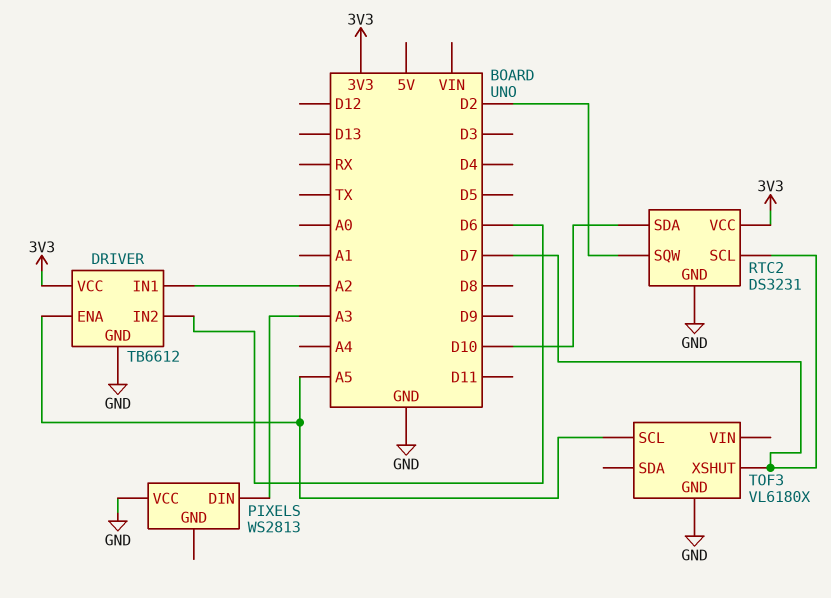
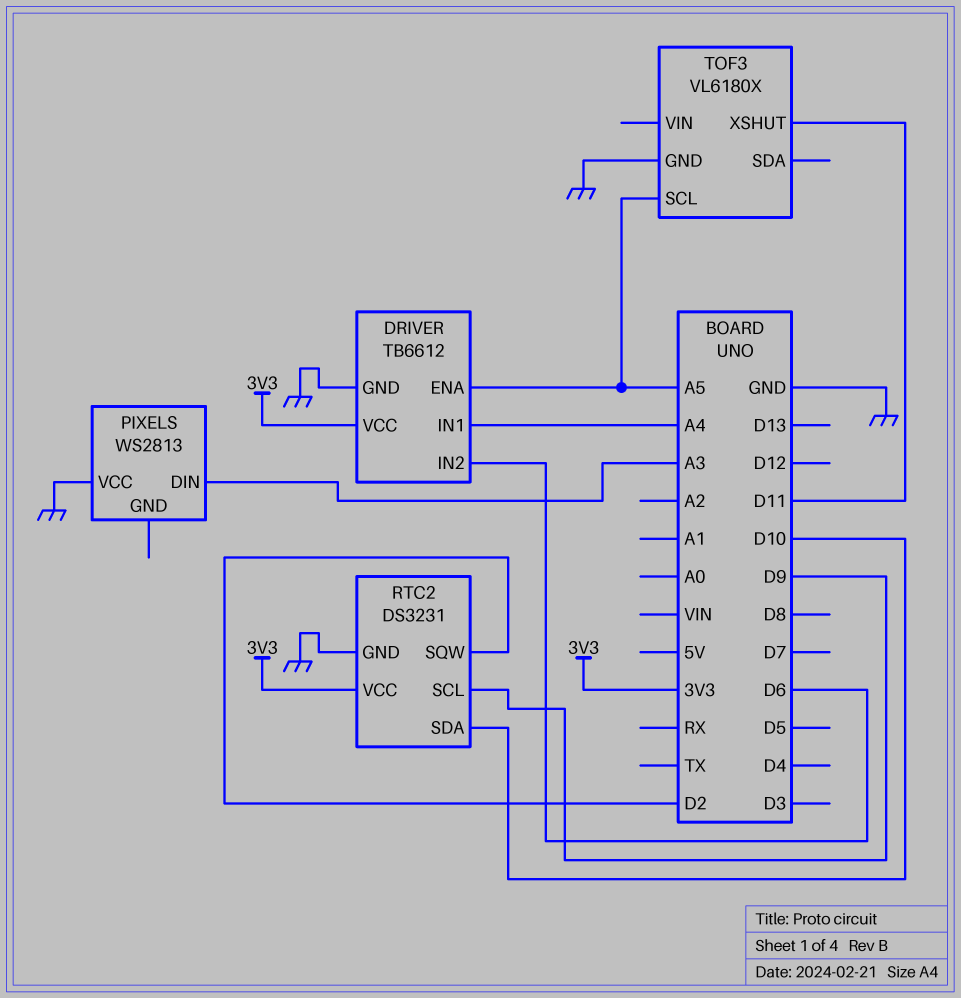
DRIVER pin IN1: A2 -> A4
RTC2 pin SCL: D7 -> D9
TOF3 pin XSHUT: D7 -> D11

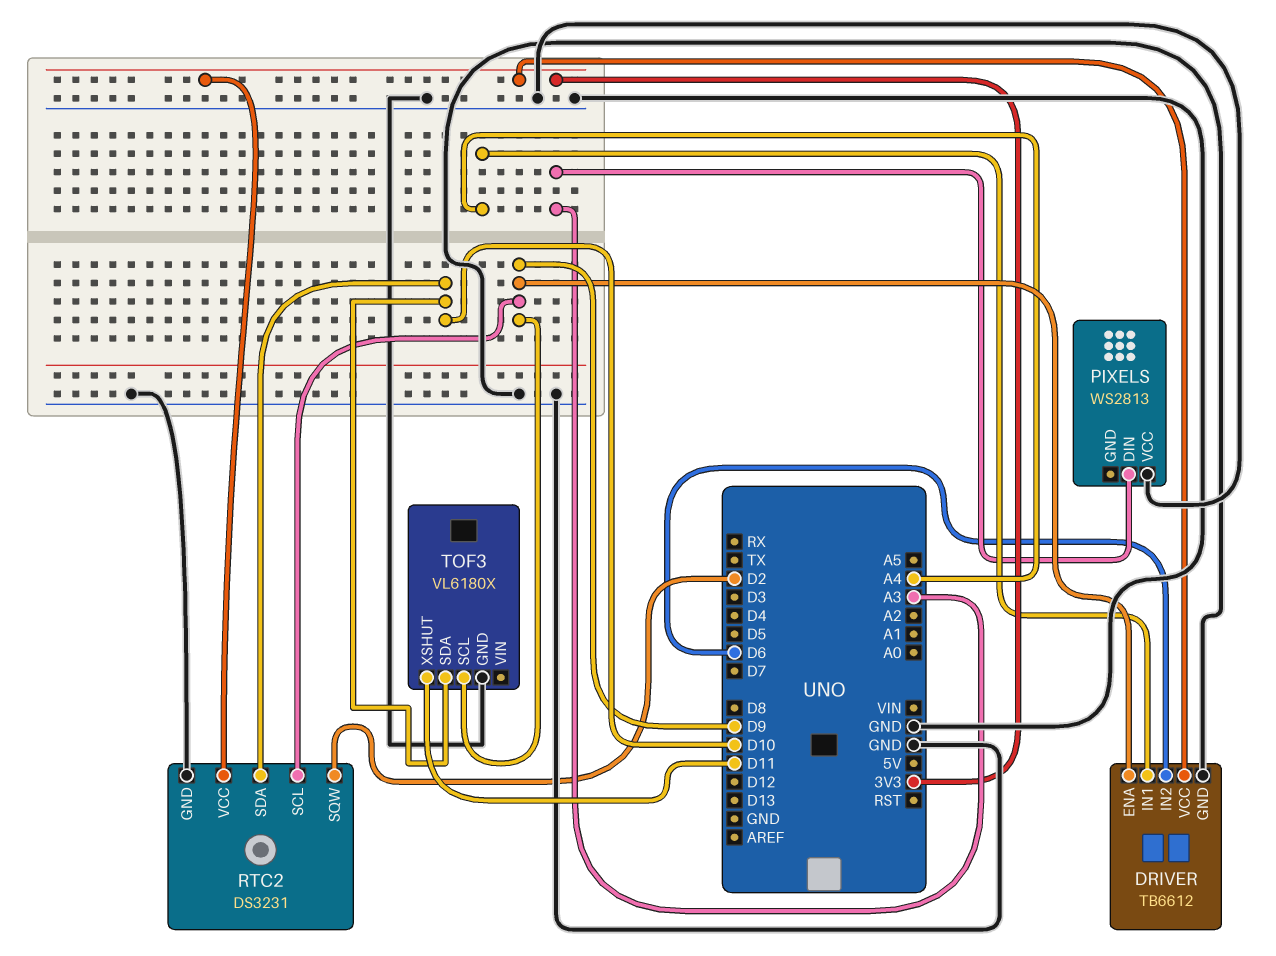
DRIVER pin ENA: A5 -> D9
TOF3 pin SCL: A5 -> D9
TOF3 pin SDA: none -> D10

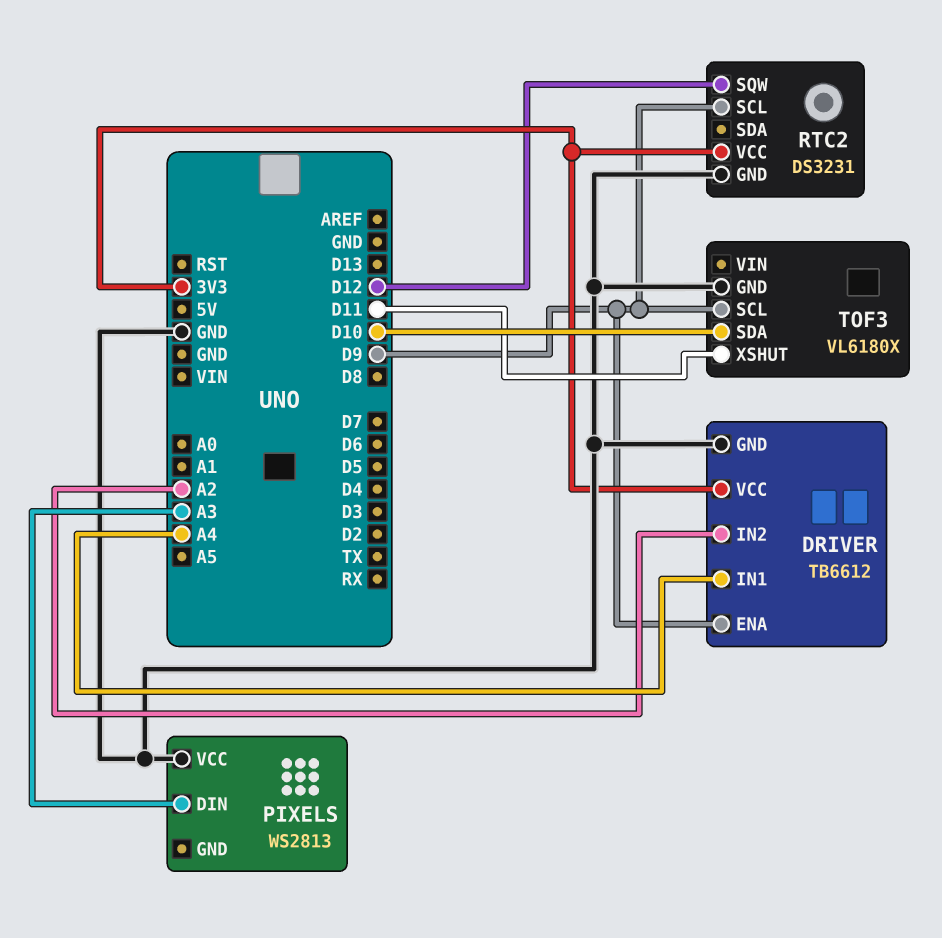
DRIVER pin IN2: D6 -> A2
RTC2 pin SDA: D10 -> none
RTC2 pin SQW: D2 -> D12

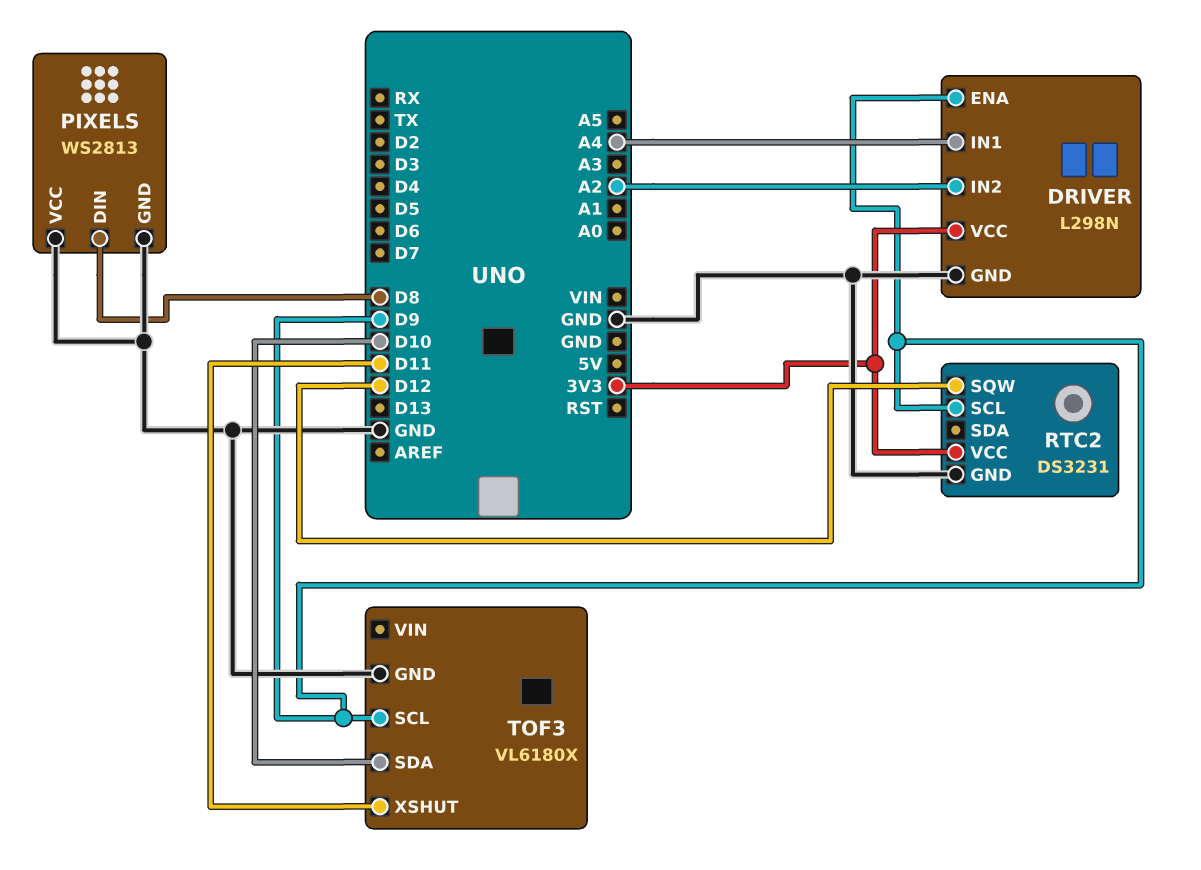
DRIVER: TB6612 -> L298N
PIXELS pin DIN: A3 -> D8
PIXELS pin GND: none -> GND

